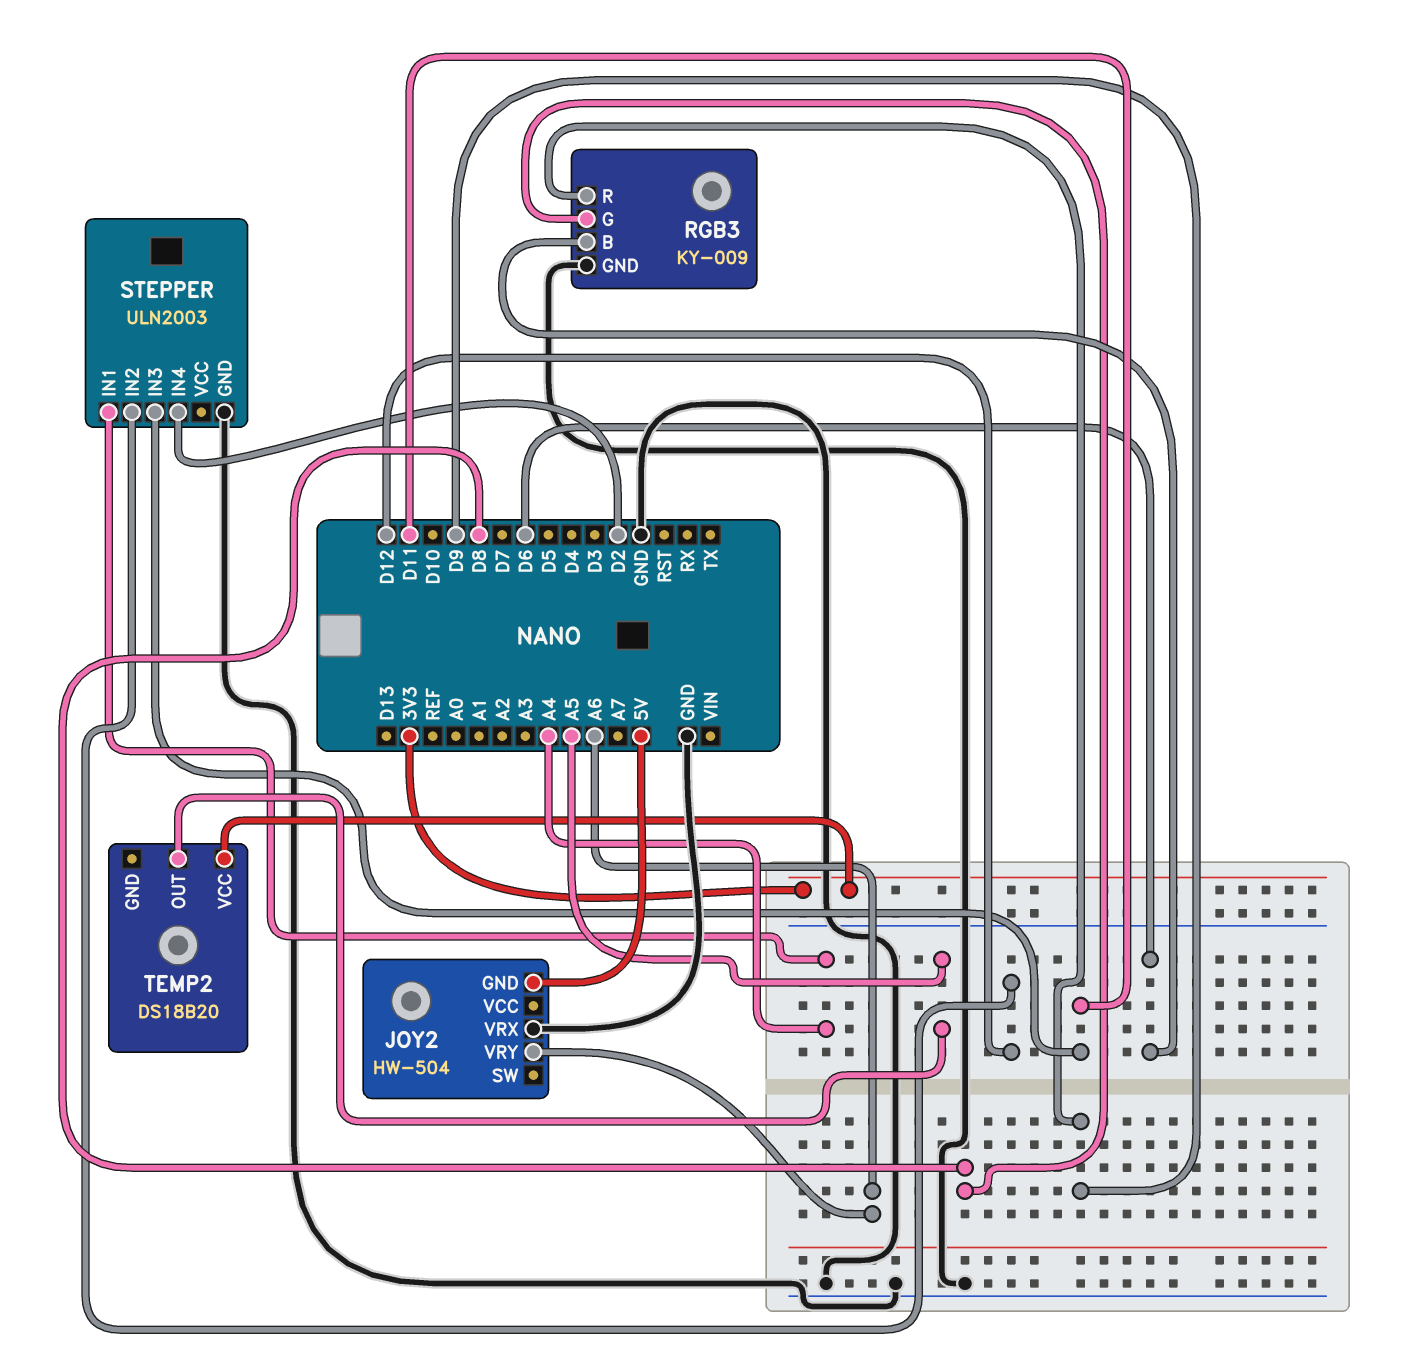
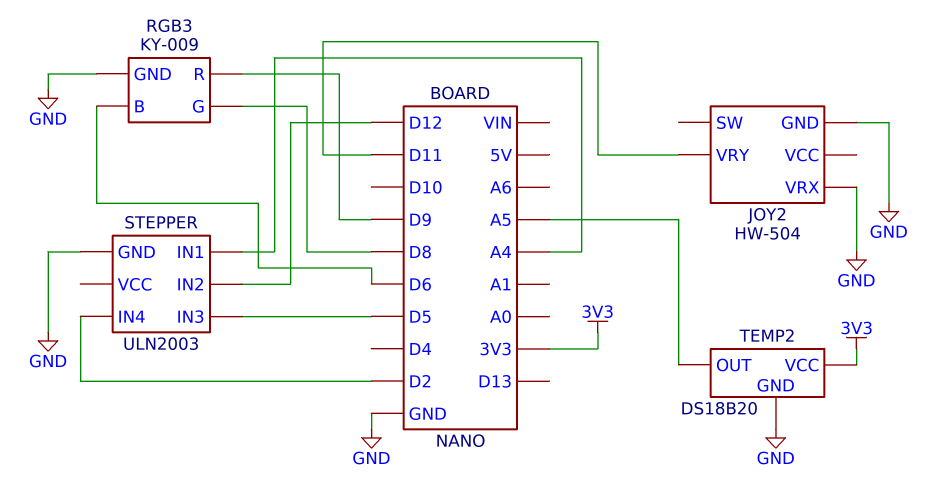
JOY2 pin GND: 5V -> GND
JOY2 pin VRY: A6 -> D11
STEPPER pin IN3: D11 -> D5
TEMP2 pin GND: none -> GND

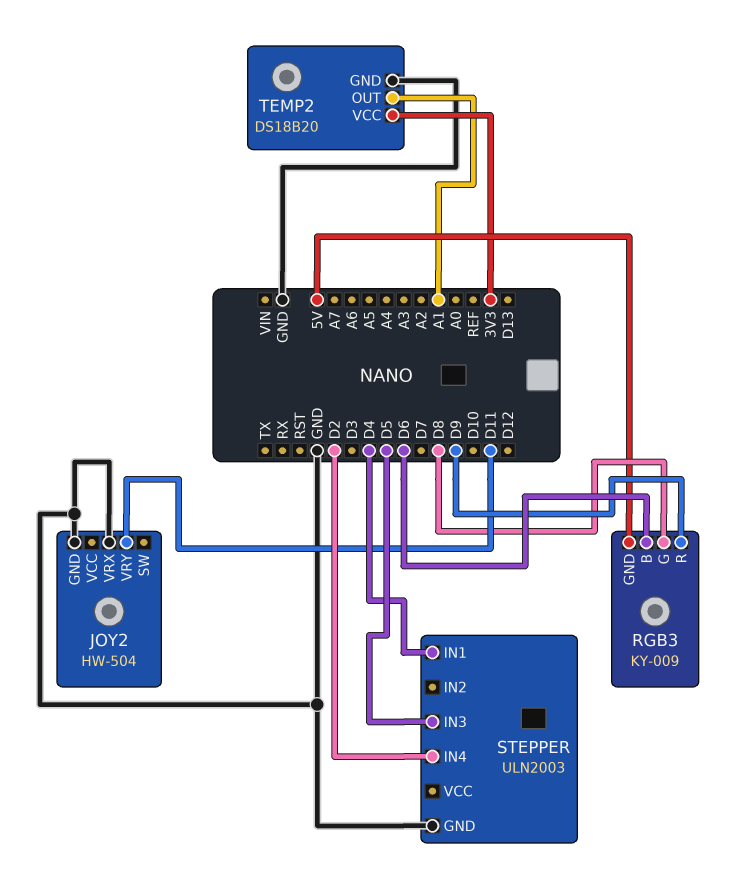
RGB3 pin GND: GND -> 5V
STEPPER pin IN1: A4 -> D4
STEPPER pin IN2: D12 -> none
TEMP2 pin OUT: A5 -> A1

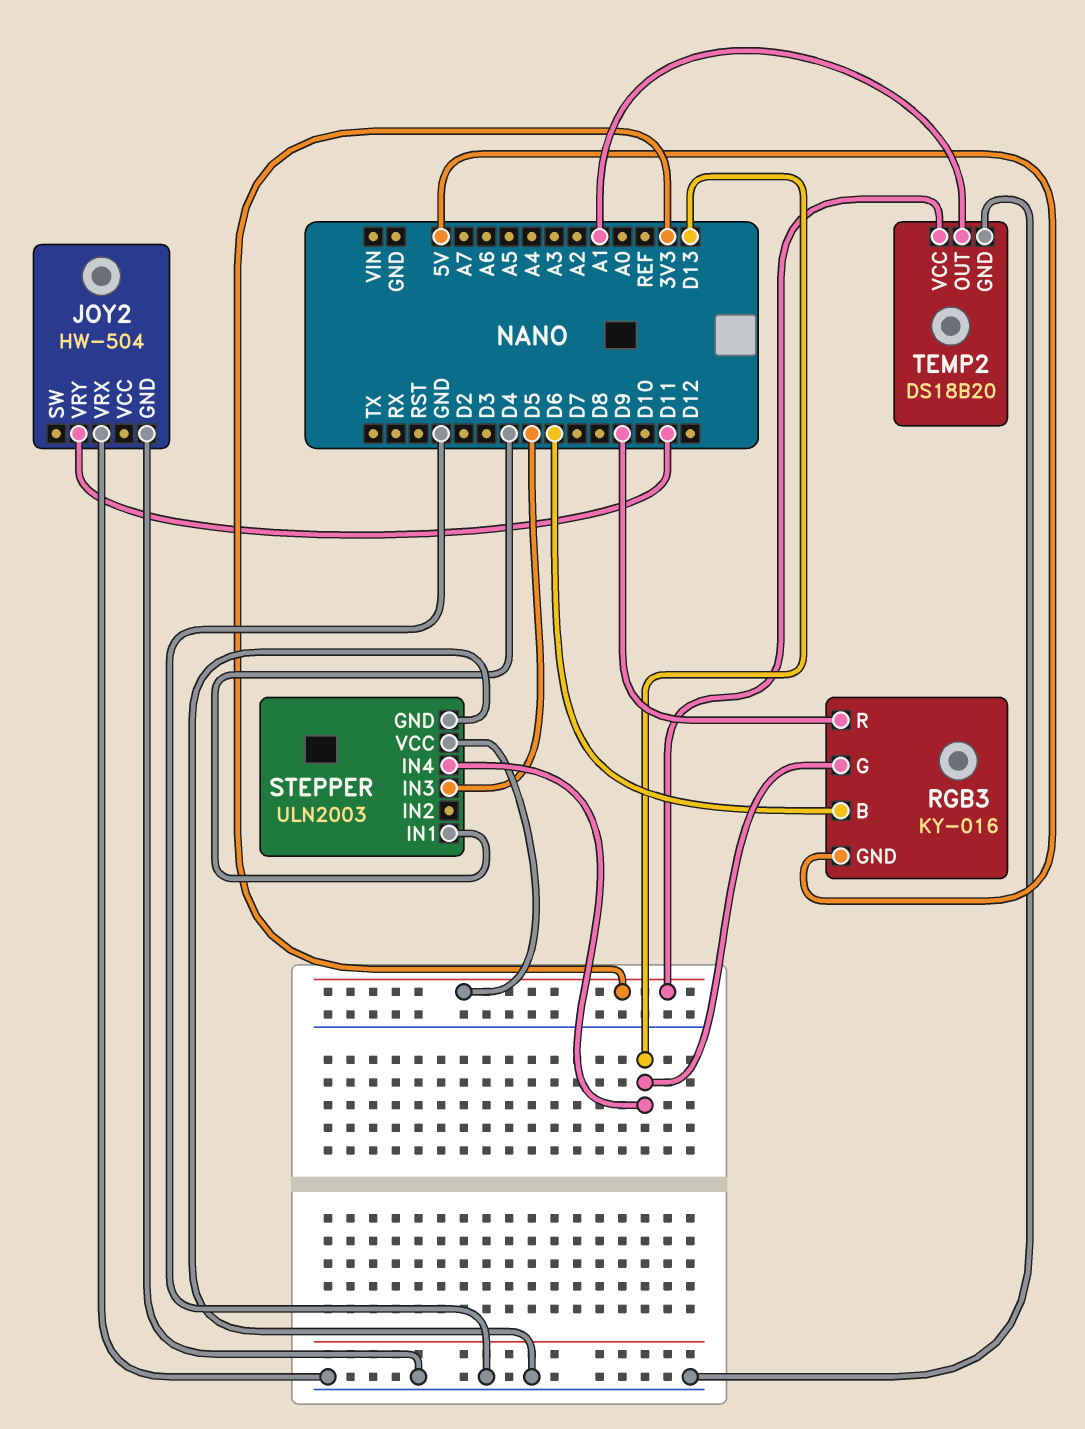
RGB3: KY-009 -> KY-016
RGB3 pin G: D8 -> D13
STEPPER pin IN4: D2 -> D13
STEPPER pin VCC: none -> 3V3

